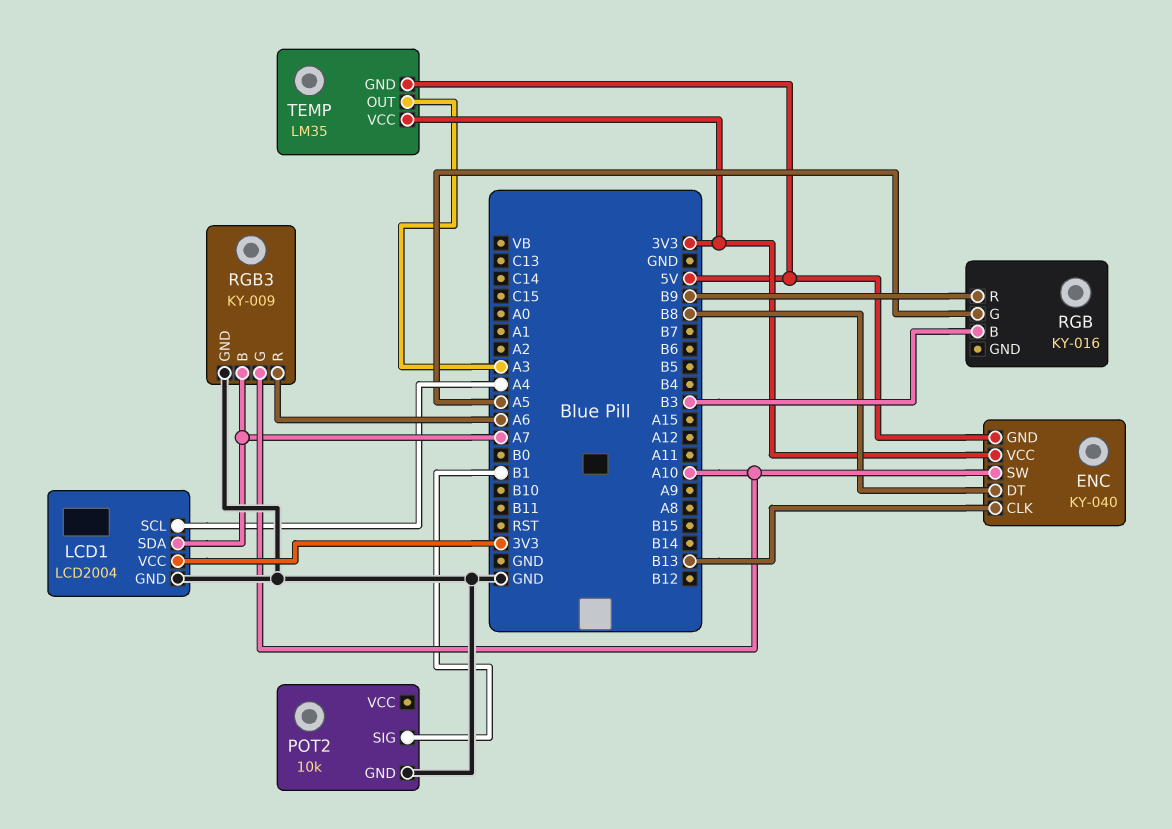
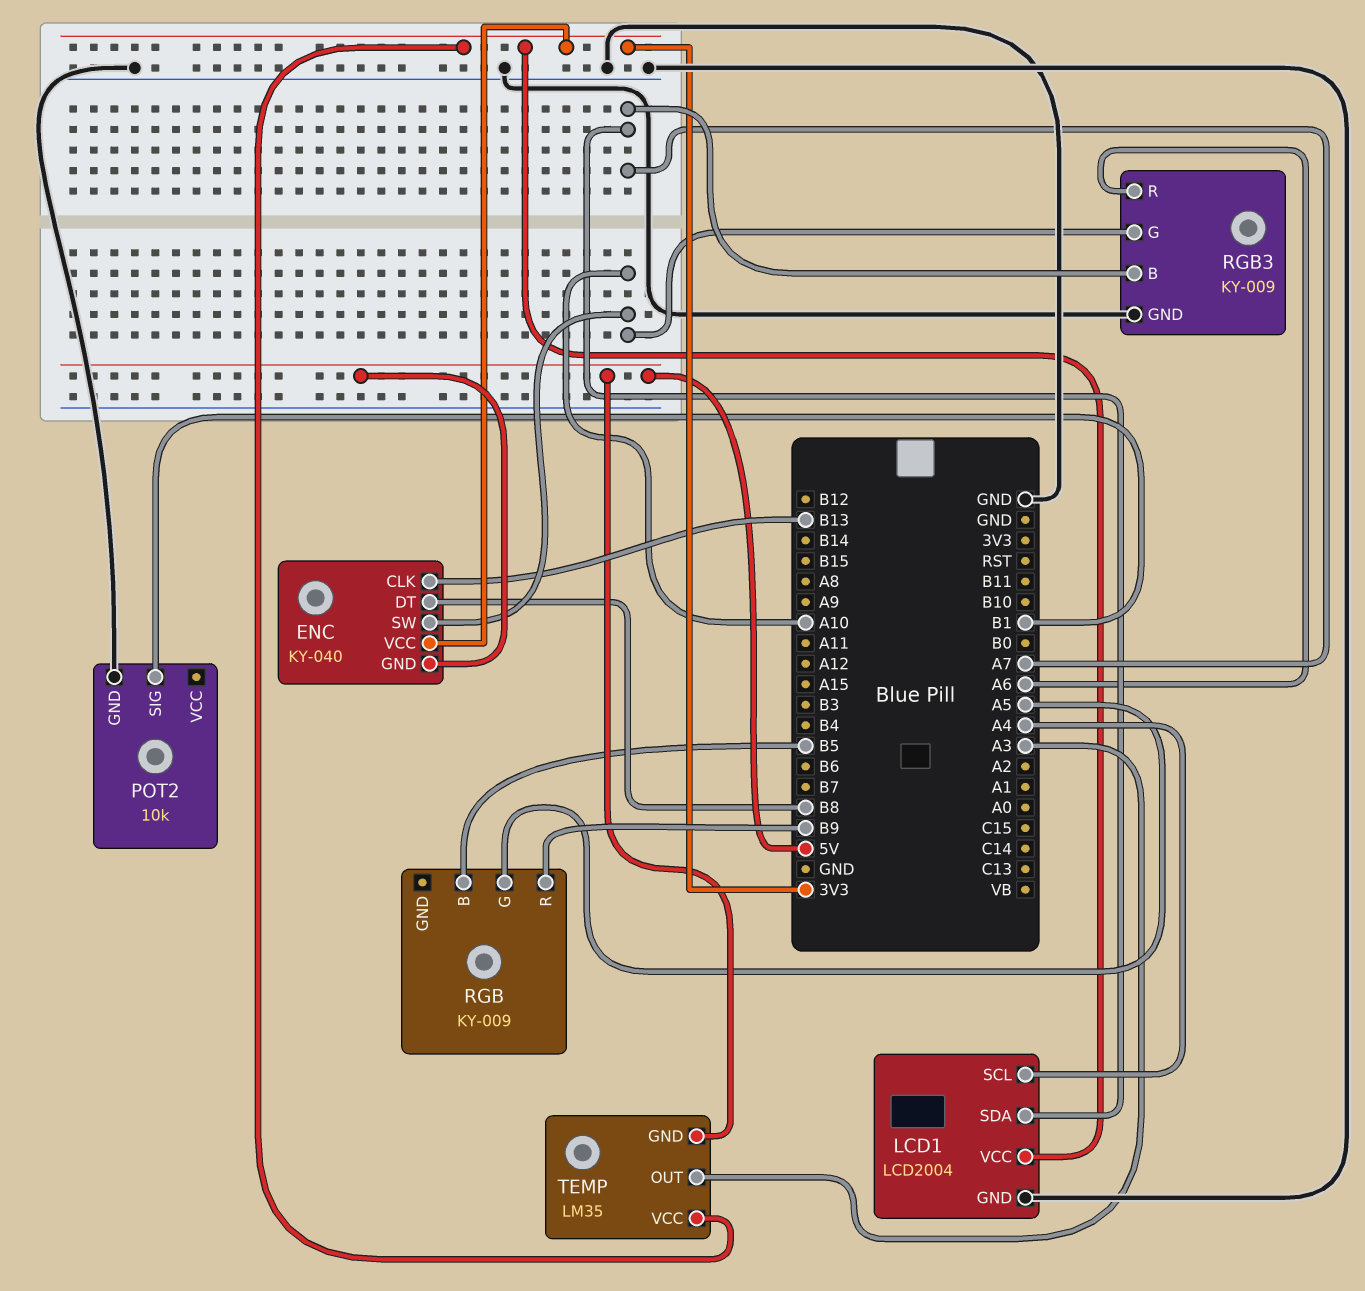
RGB: KY-016 -> KY-009
RGB pin B: B3 -> B5

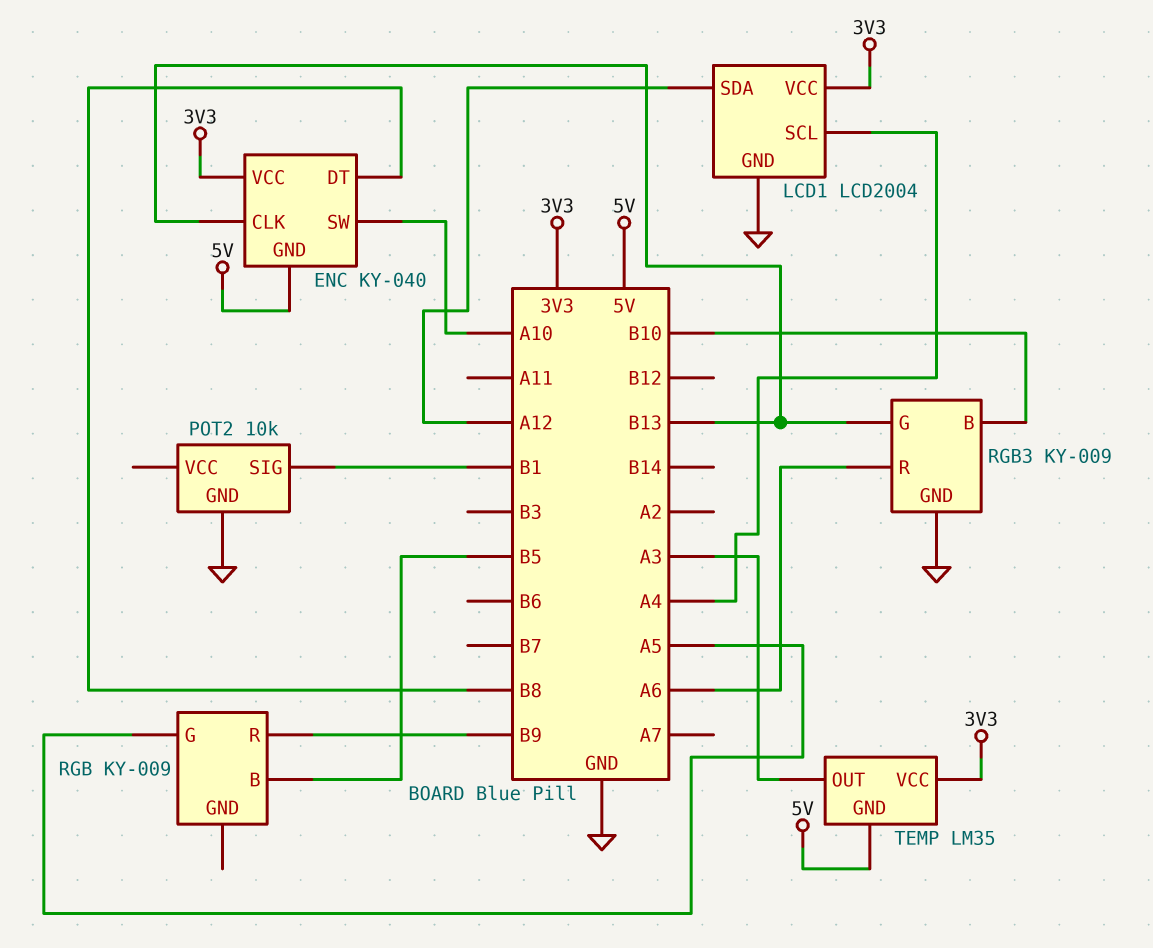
LCD1 pin SDA: A7 -> A12
RGB3 pin B: A7 -> B10
RGB3 pin G: A10 -> B13

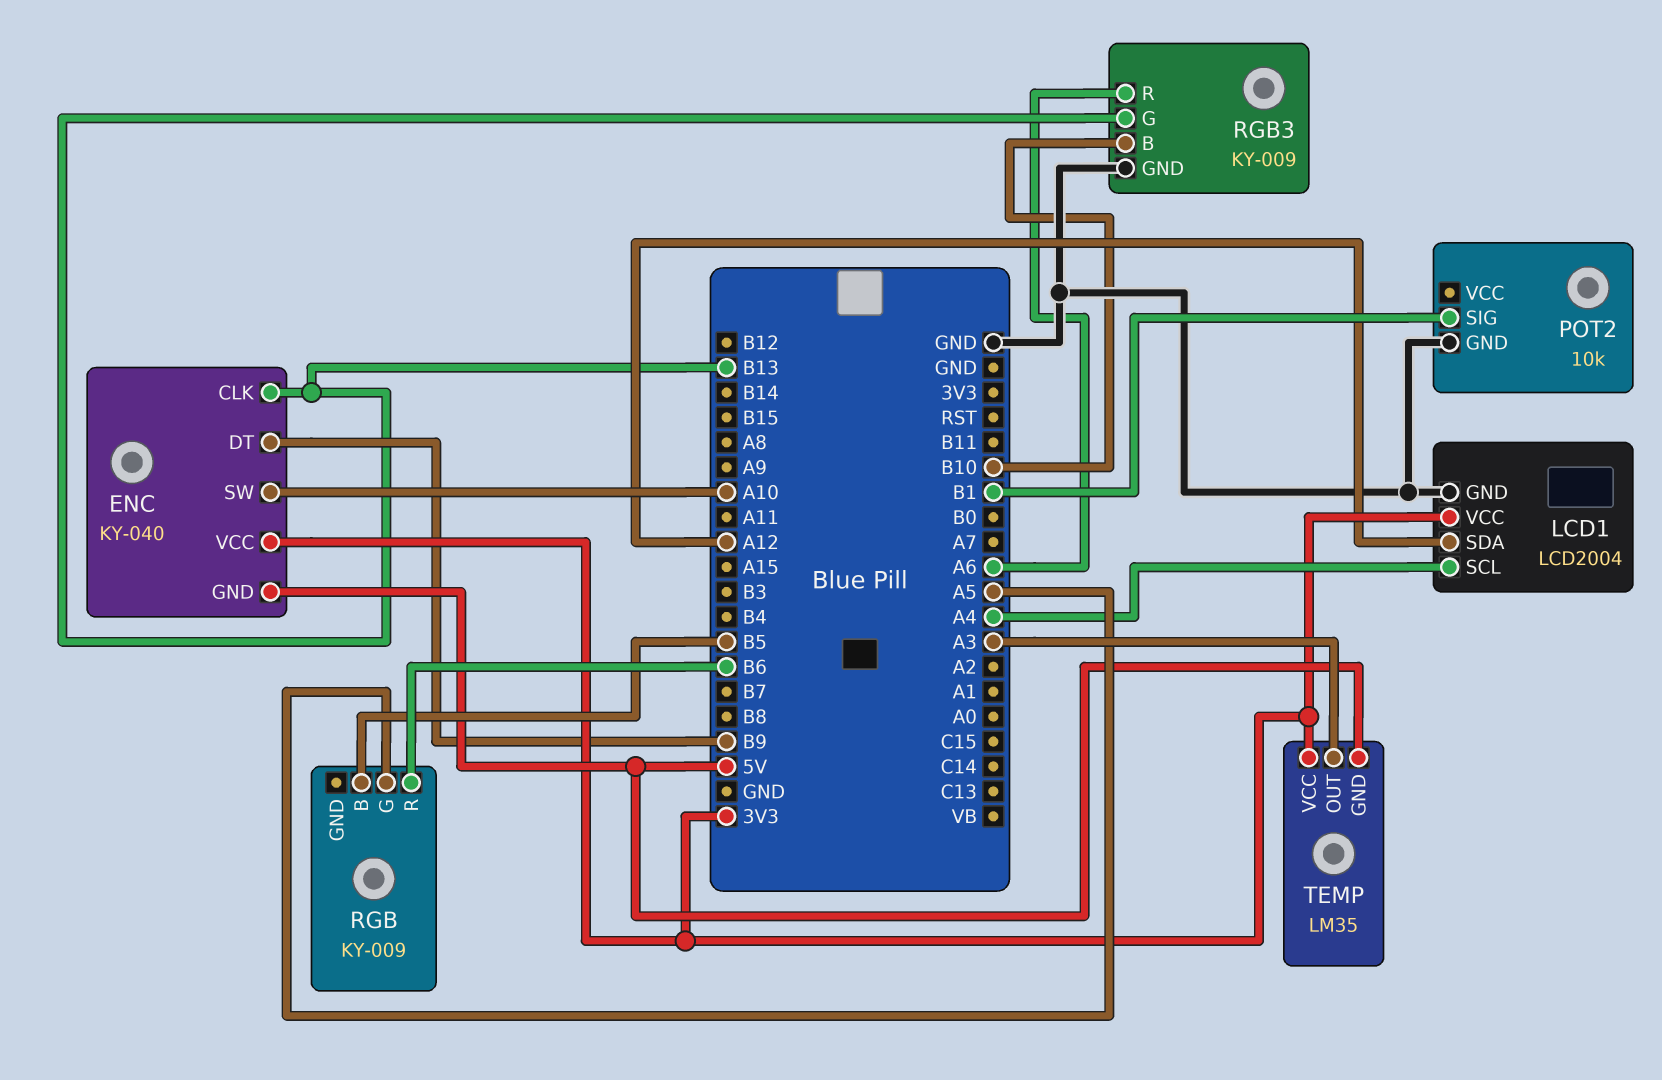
ENC pin DT: B8 -> B9
RGB pin R: B9 -> B6

